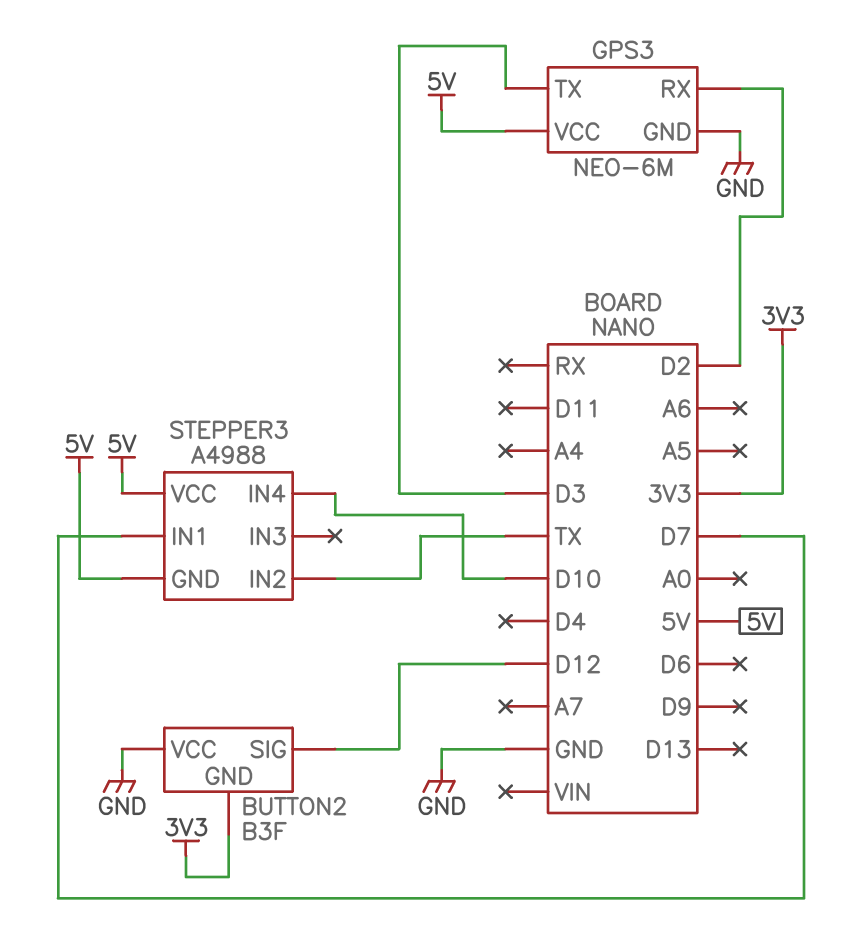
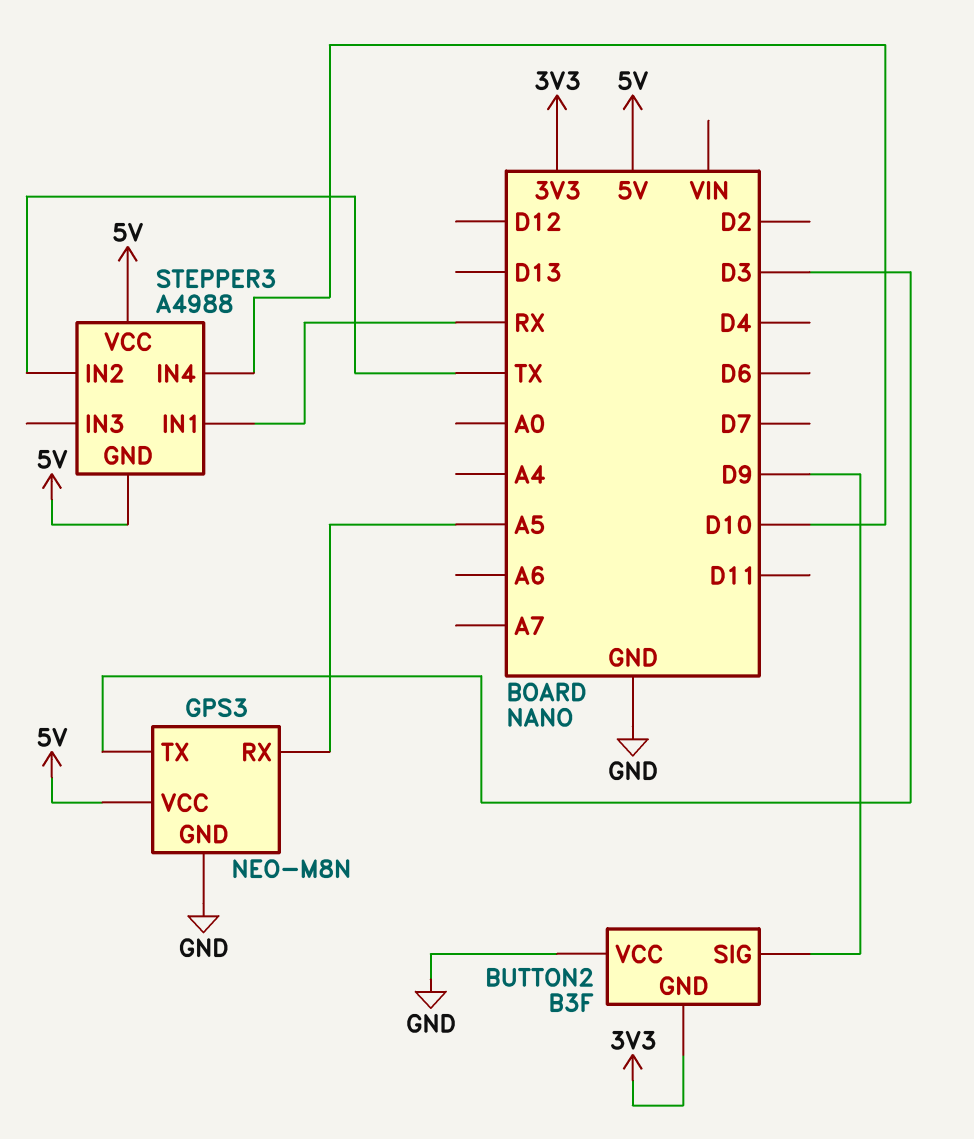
BUTTON2 pin SIG: D12 -> D9
GPS3: NEO-6M -> NEO-M8N
GPS3 pin RX: D2 -> A5
STEPPER3 pin IN1: D7 -> RX

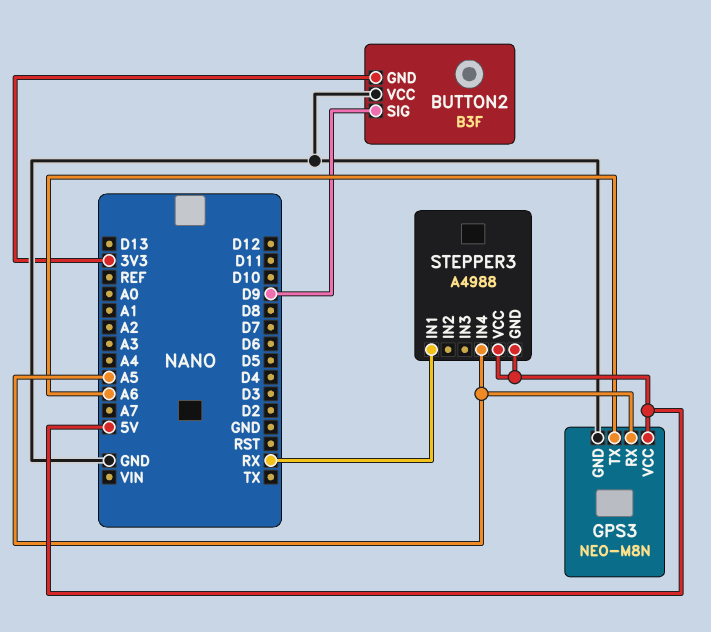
GPS3 pin TX: D3 -> A6
STEPPER3 pin IN2: TX -> none
STEPPER3 pin IN4: D10 -> A5

